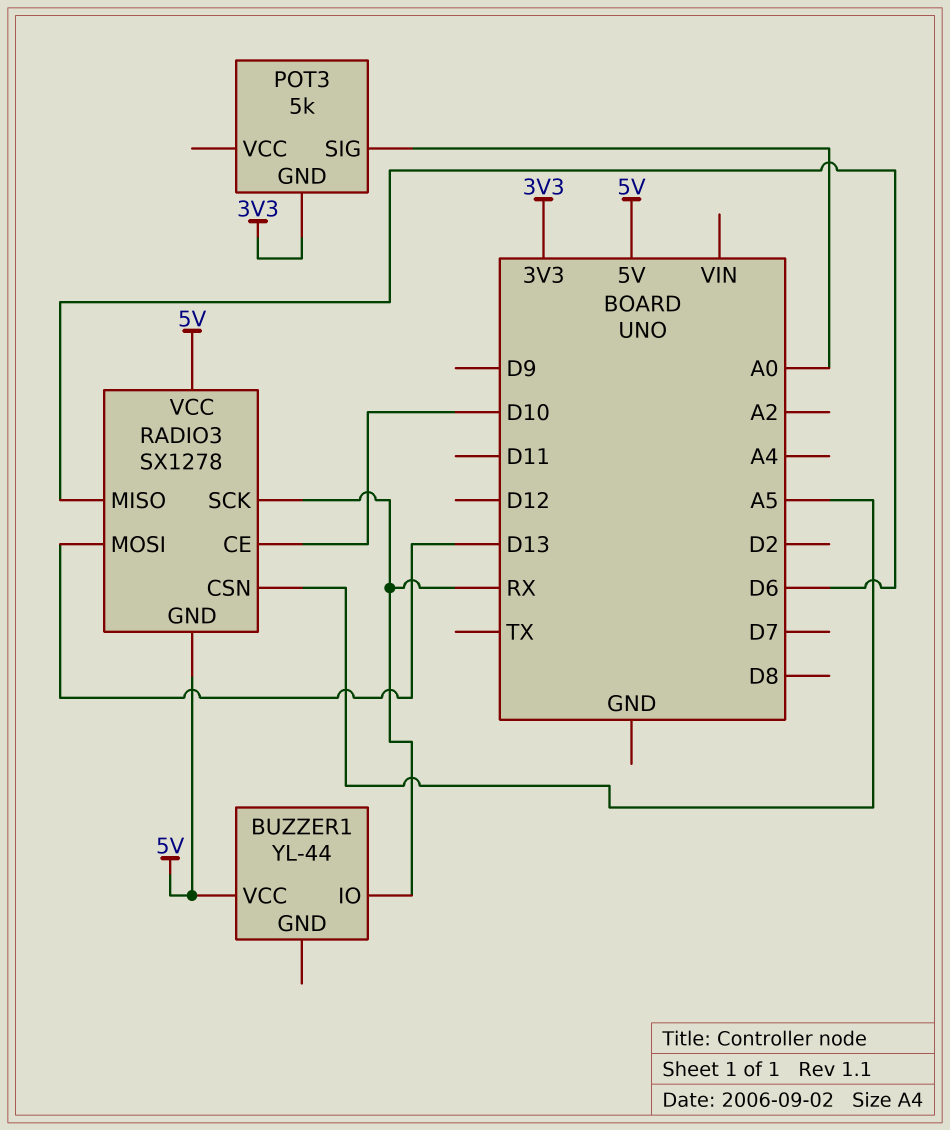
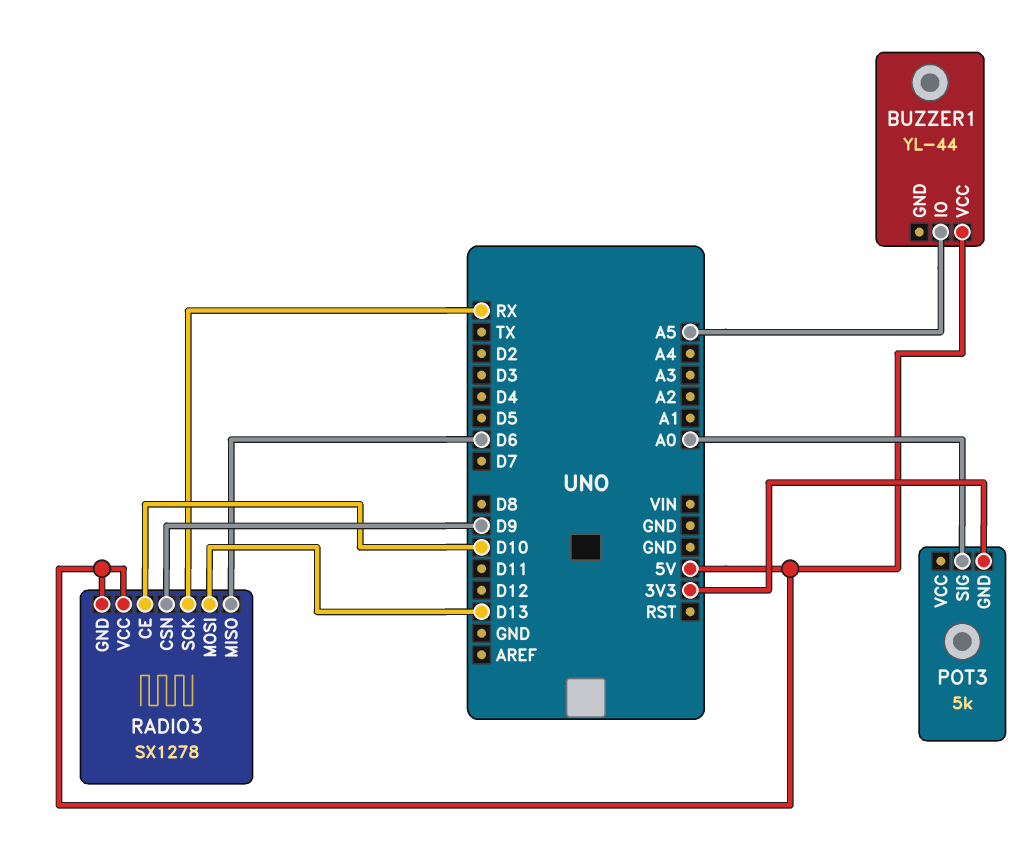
BUZZER1 pin IO: RX -> A5
RADIO3 pin CSN: A5 -> D9

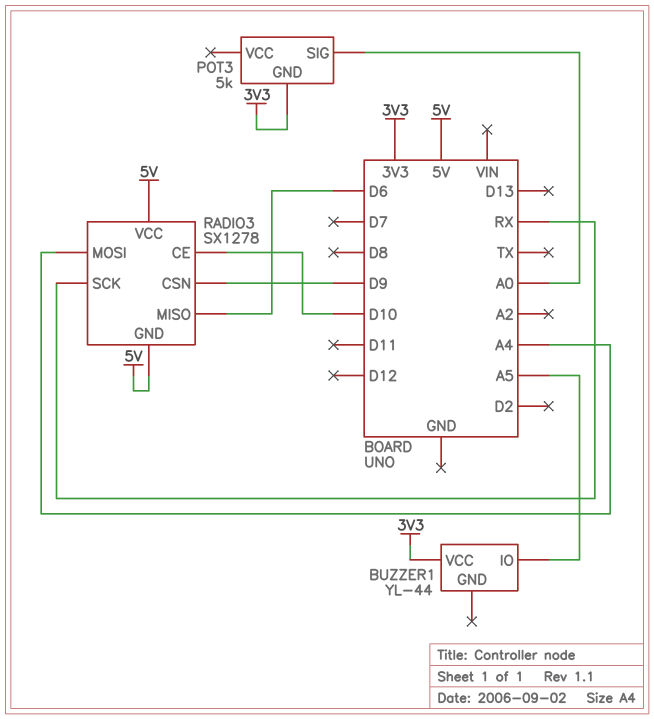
BUZZER1 pin VCC: 5V -> 3V3
RADIO3 pin MOSI: D13 -> A4

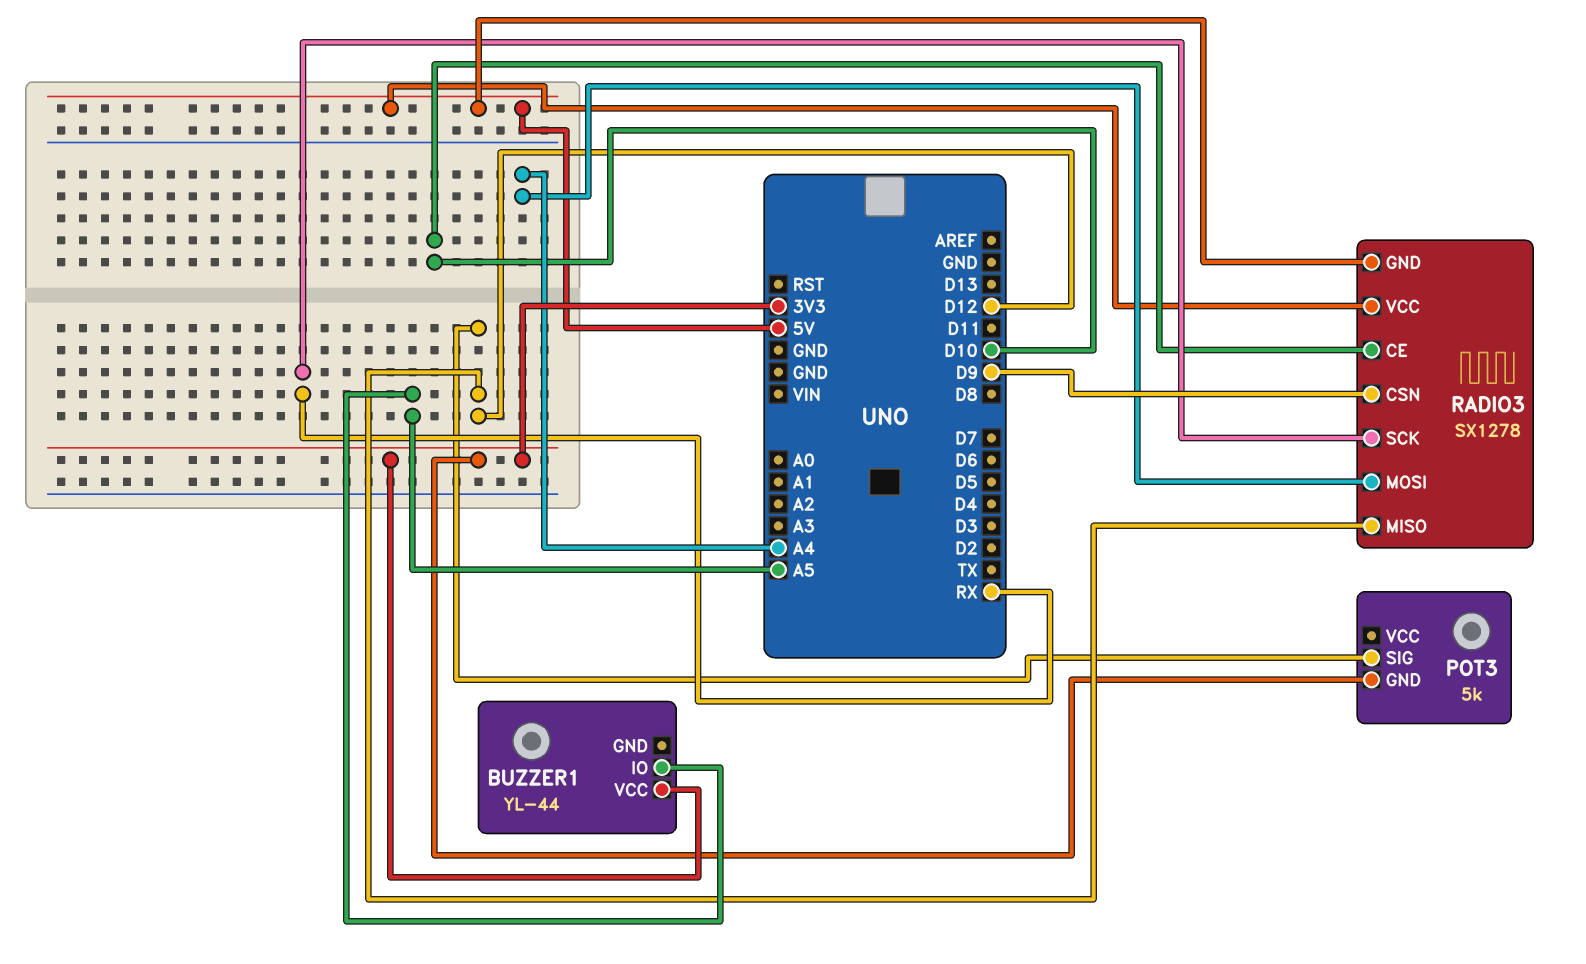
POT3 pin SIG: A0 -> D12
RADIO3 pin MISO: D6 -> D12

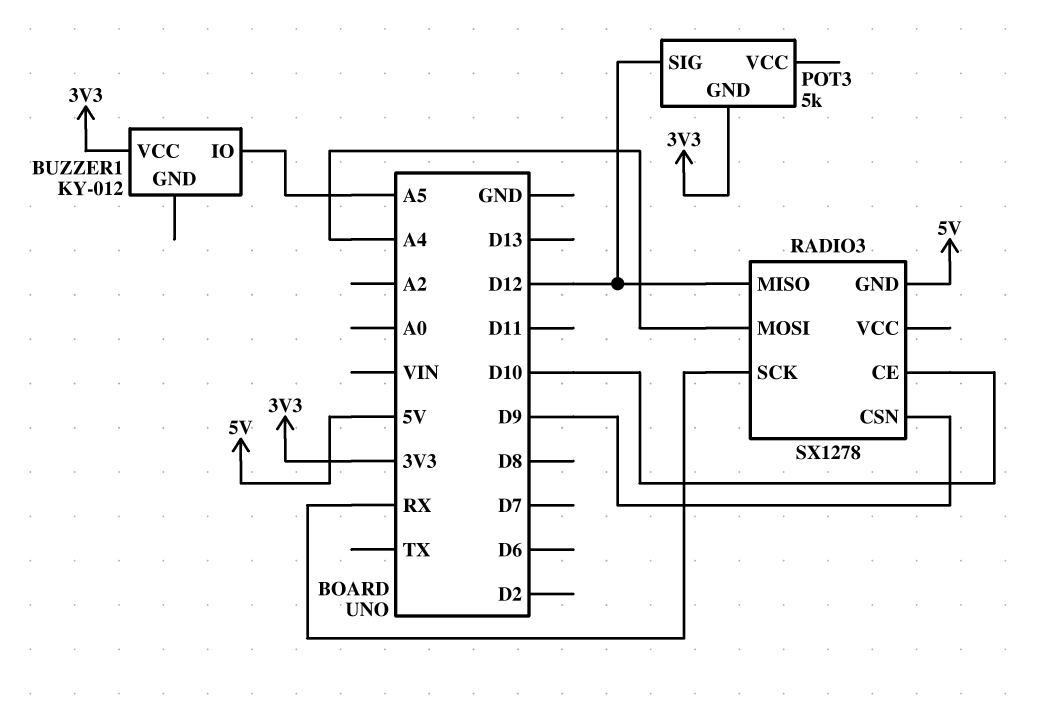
BUZZER1: YL-44 -> KY-012
RADIO3 pin VCC: 5V -> none

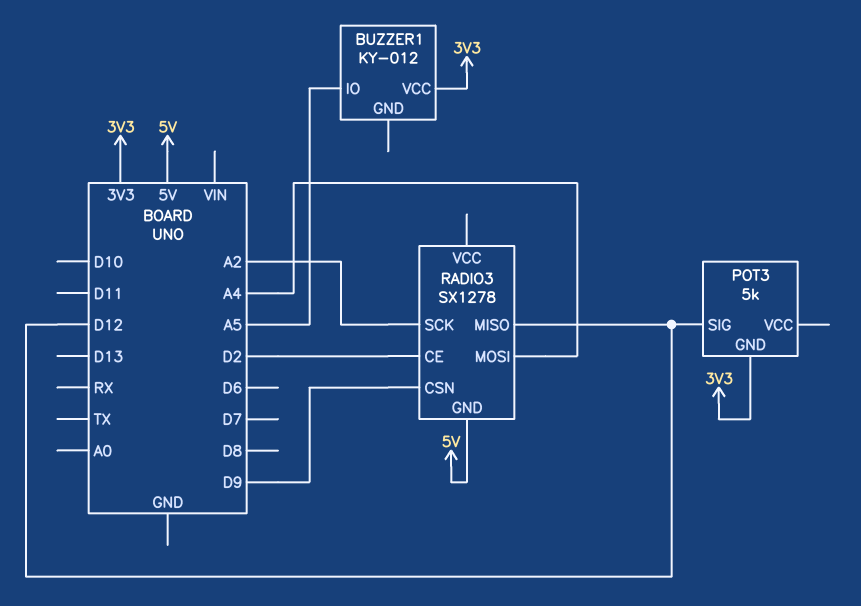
RADIO3 pin CE: D10 -> D2
RADIO3 pin SCK: RX -> A2

